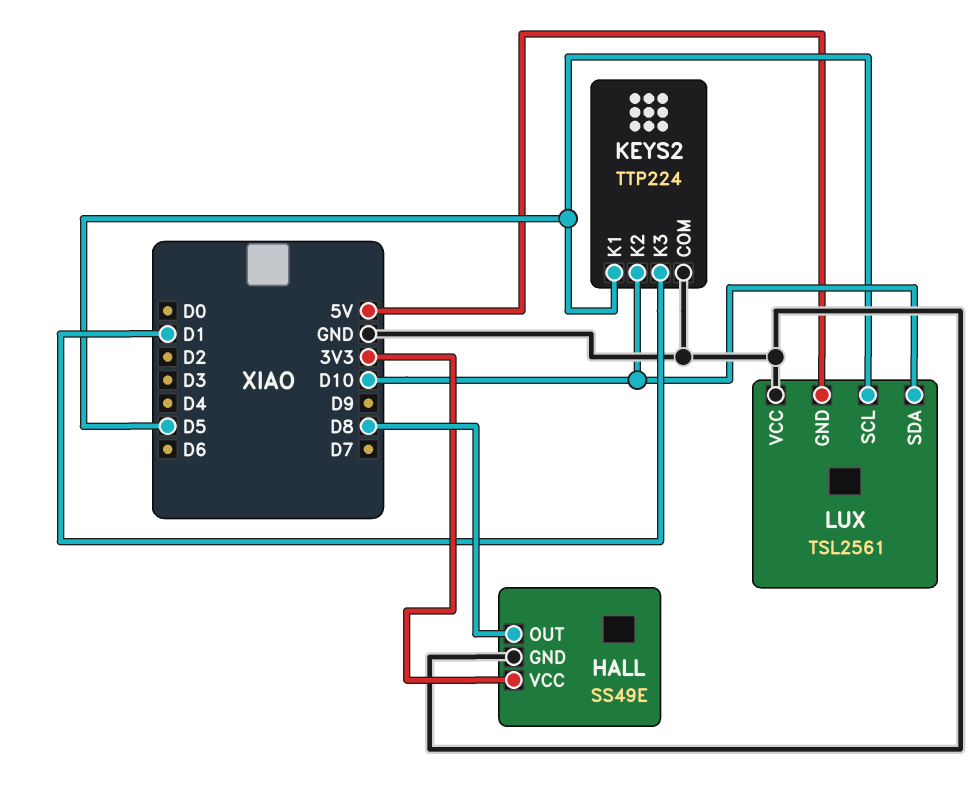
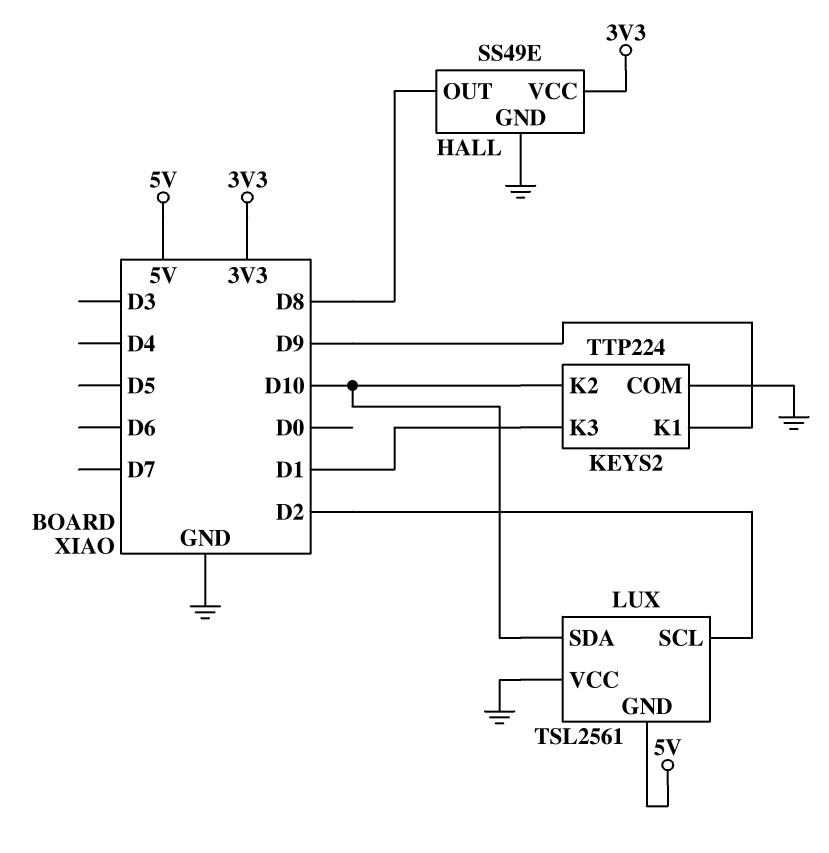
KEYS2 pin K1: D5 -> D9
LUX pin SCL: D5 -> D2

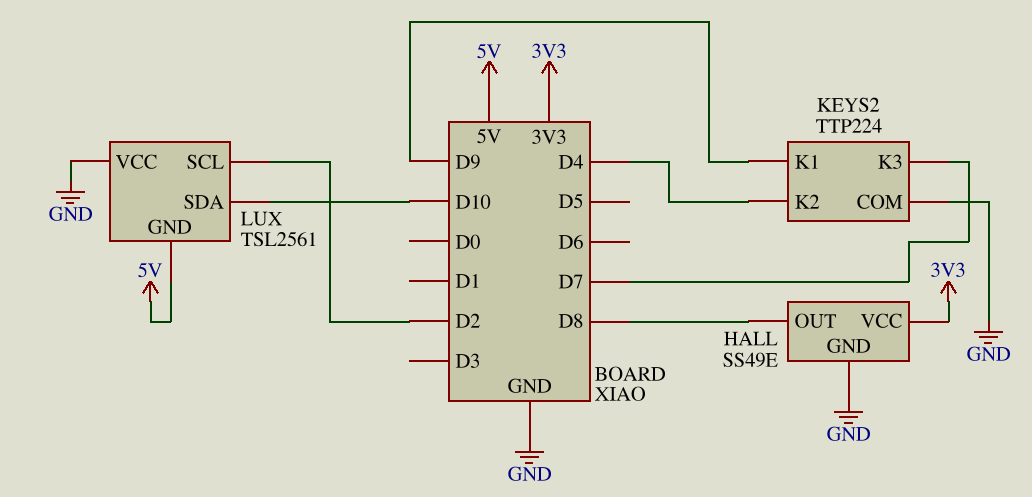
KEYS2 pin K2: D10 -> D4
KEYS2 pin K3: D1 -> D7

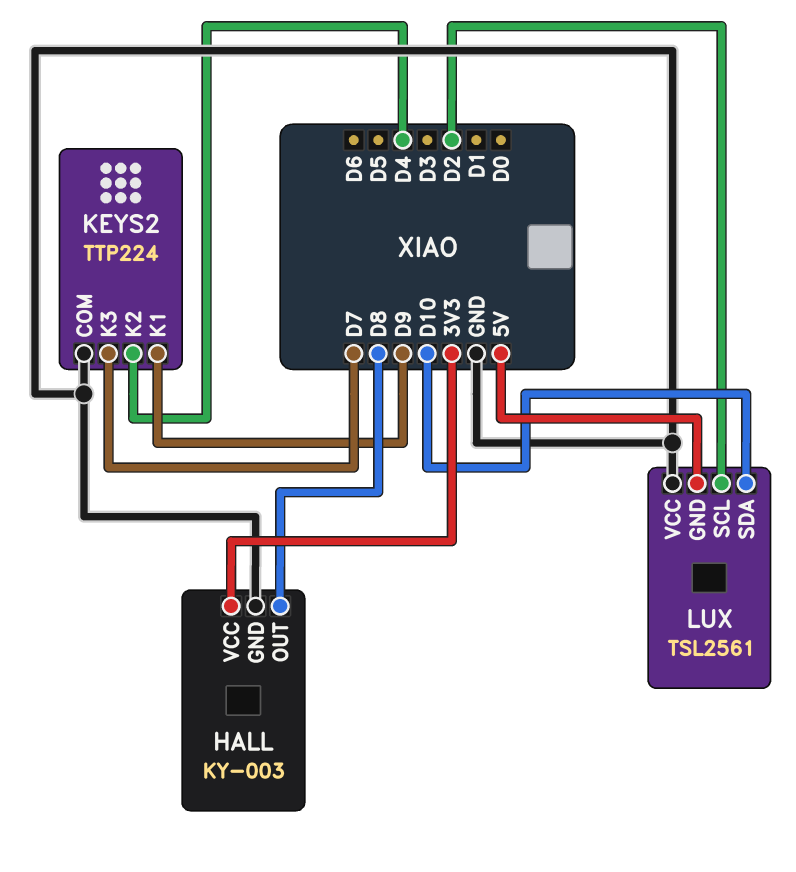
HALL: SS49E -> KY-003

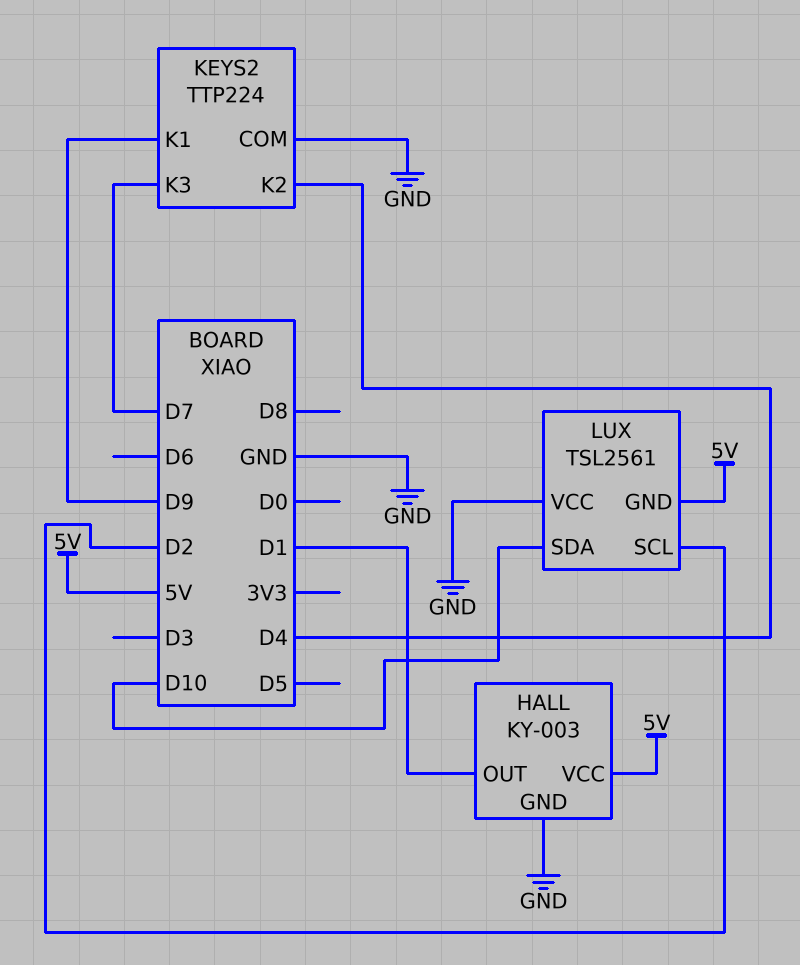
HALL pin OUT: D8 -> D1
HALL pin VCC: 3V3 -> 5V

